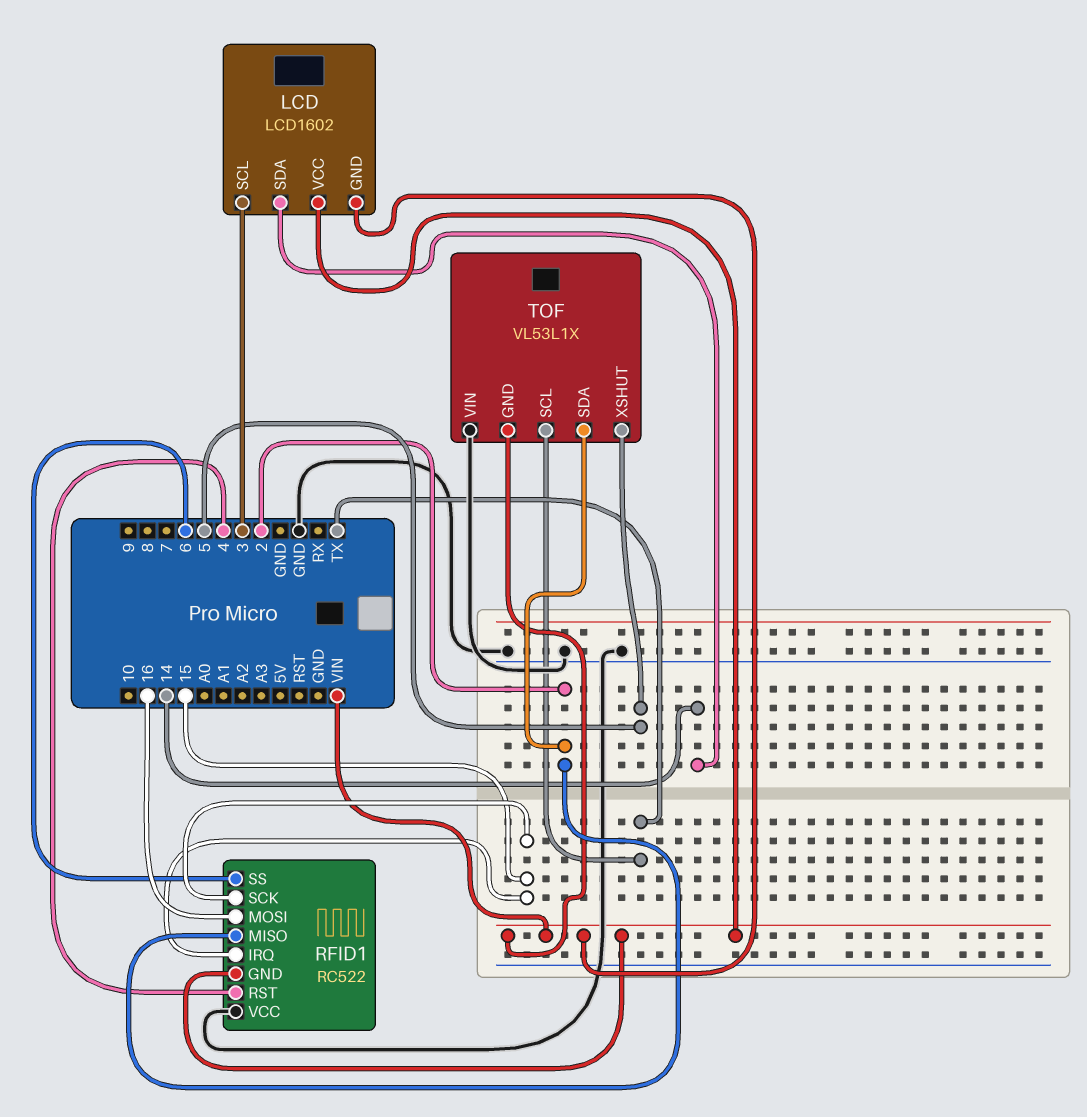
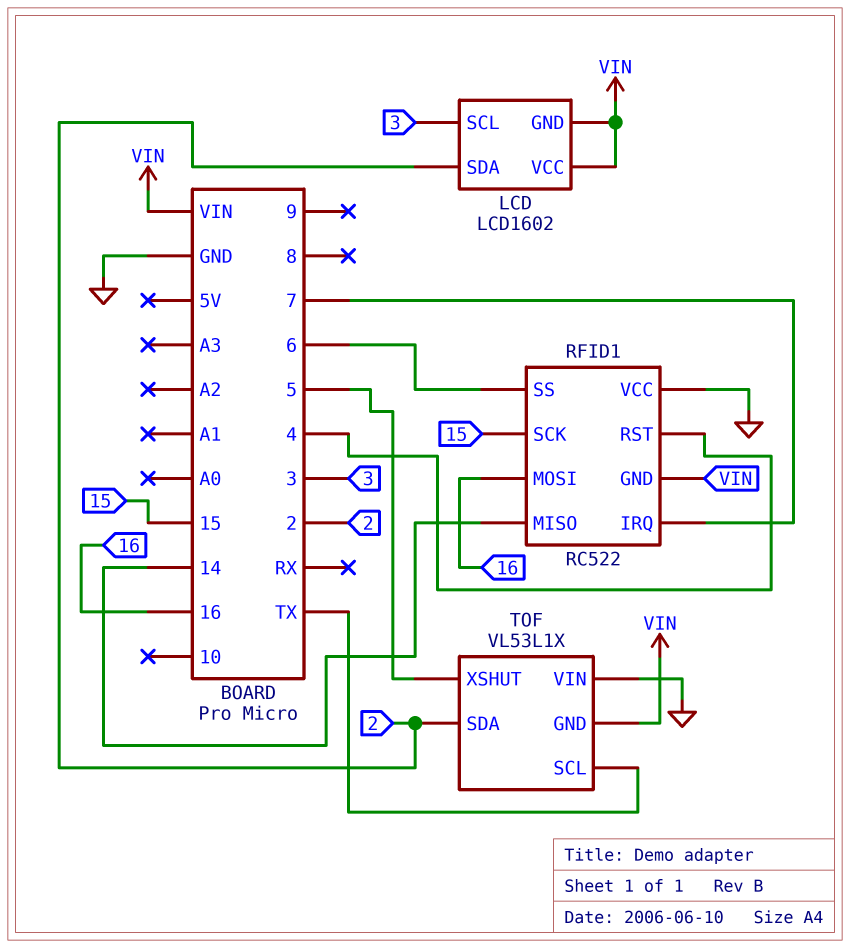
LCD pin SDA: 14 -> 2
RFID1 pin IRQ: 15 -> 7
RFID1 pin MISO: 2 -> 14

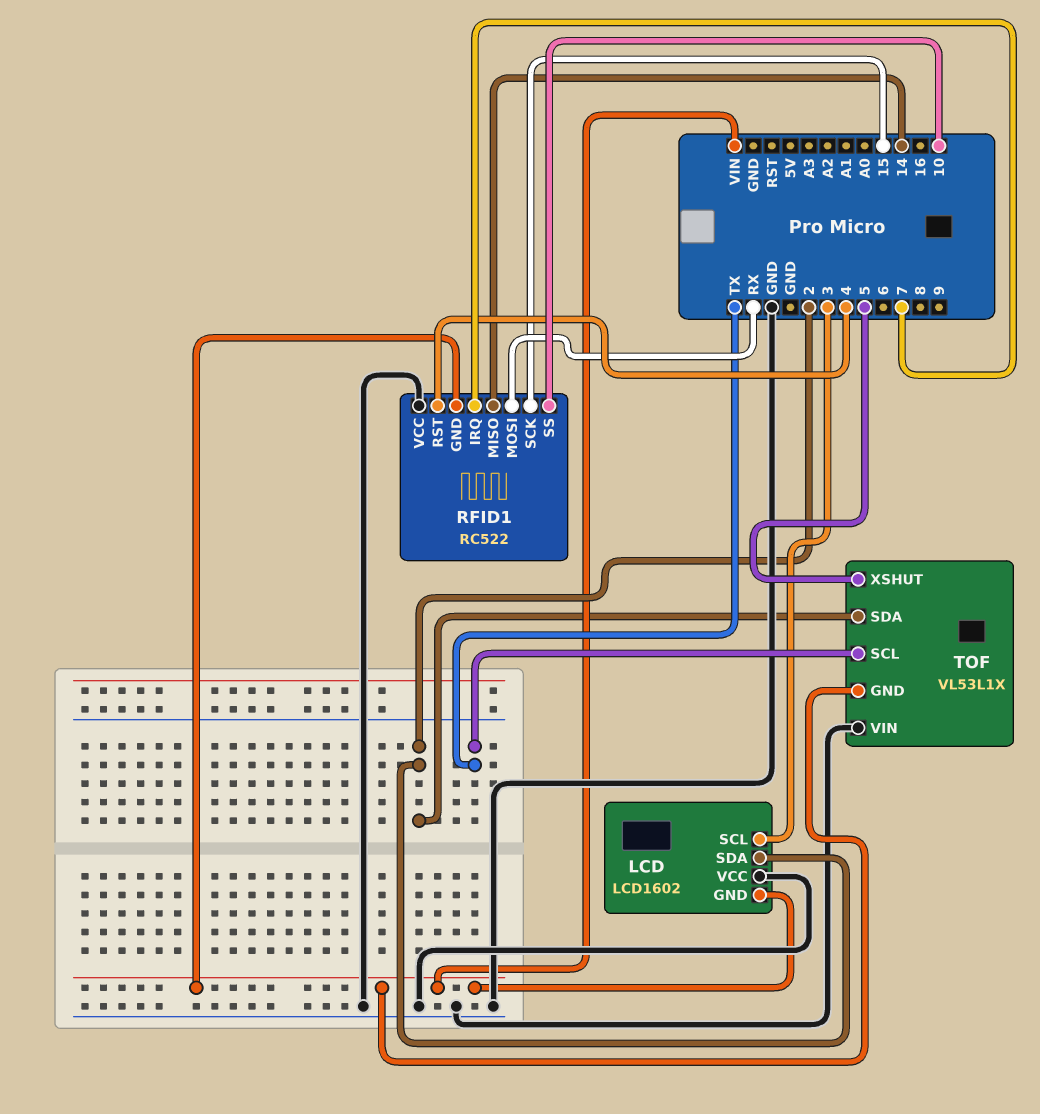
LCD pin VCC: VIN -> GND
RFID1 pin MOSI: 16 -> RX
RFID1 pin SS: 6 -> 10

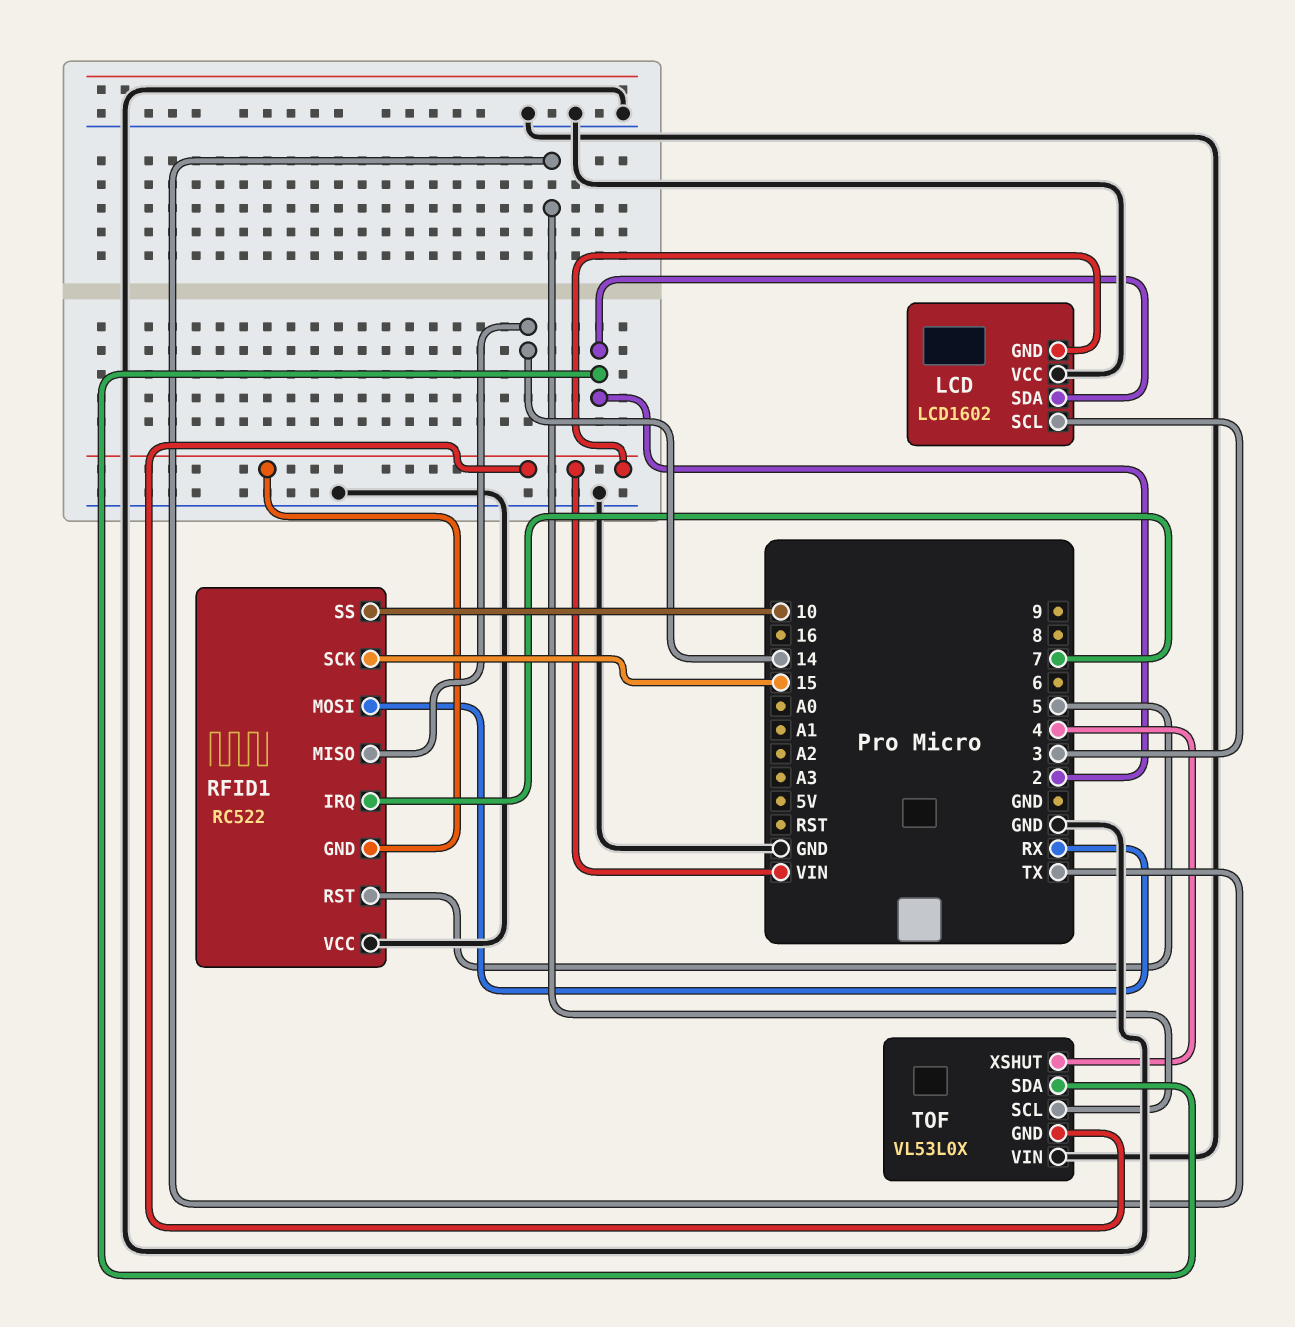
RFID1 pin RST: 4 -> 5
TOF: VL53L1X -> VL53L0X
TOF pin XSHUT: 5 -> 4

